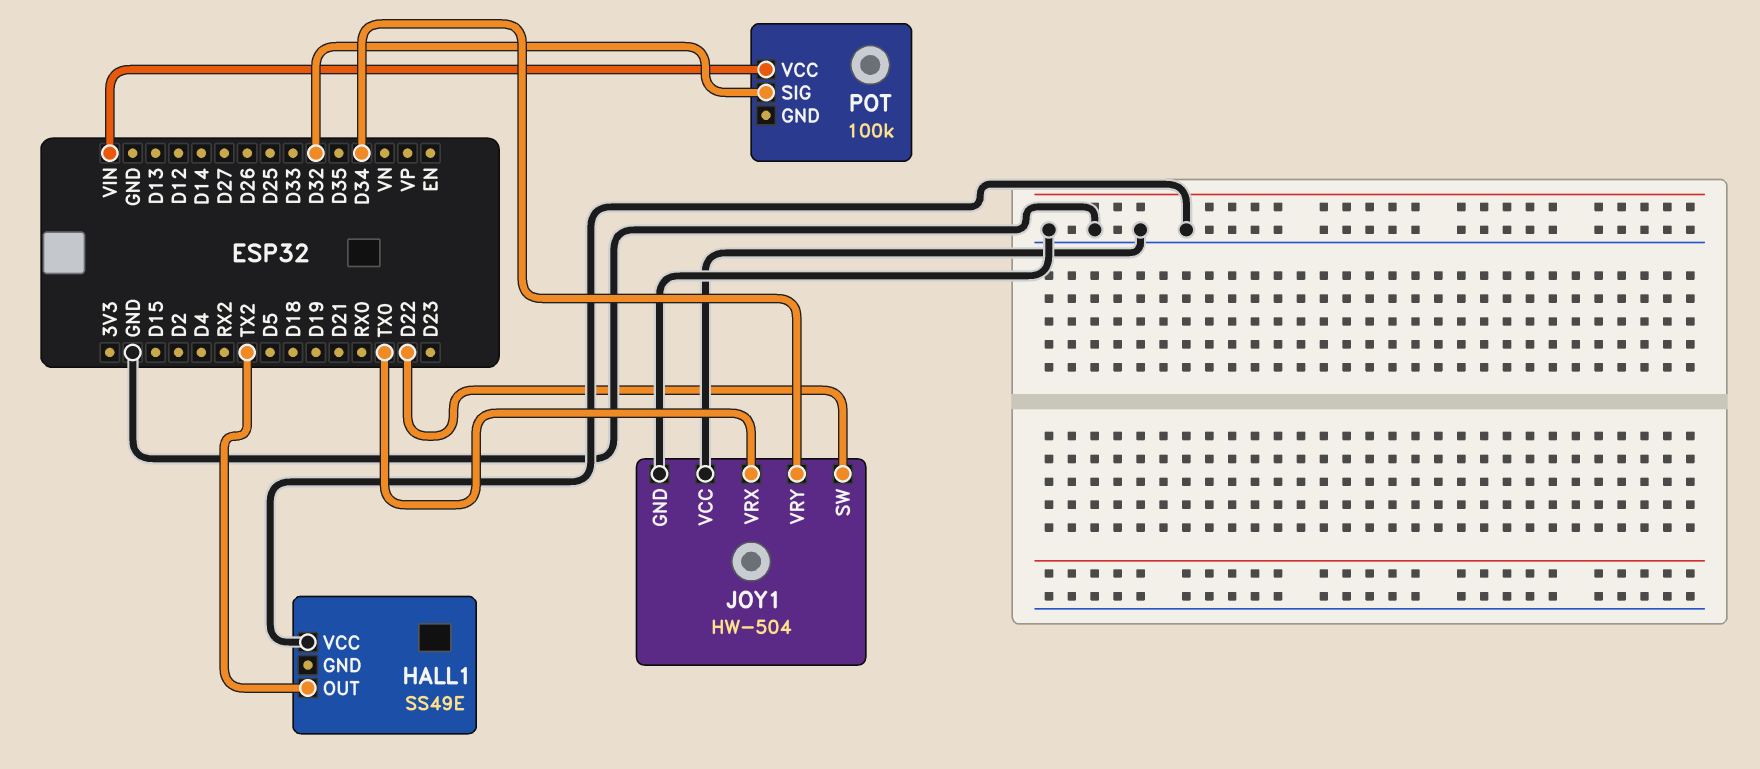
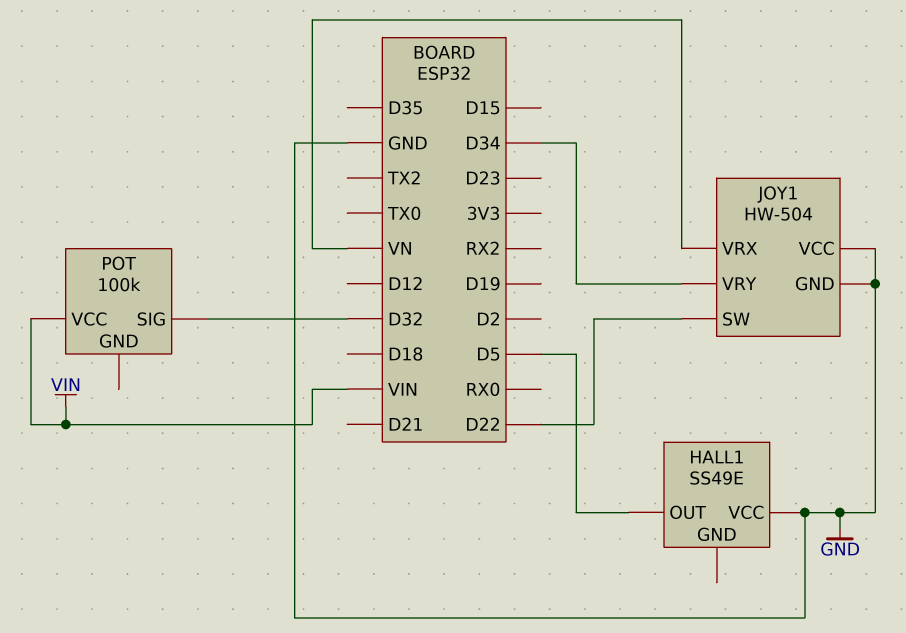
HALL1 pin OUT: TX2 -> D5
JOY1 pin VRX: TX0 -> VN

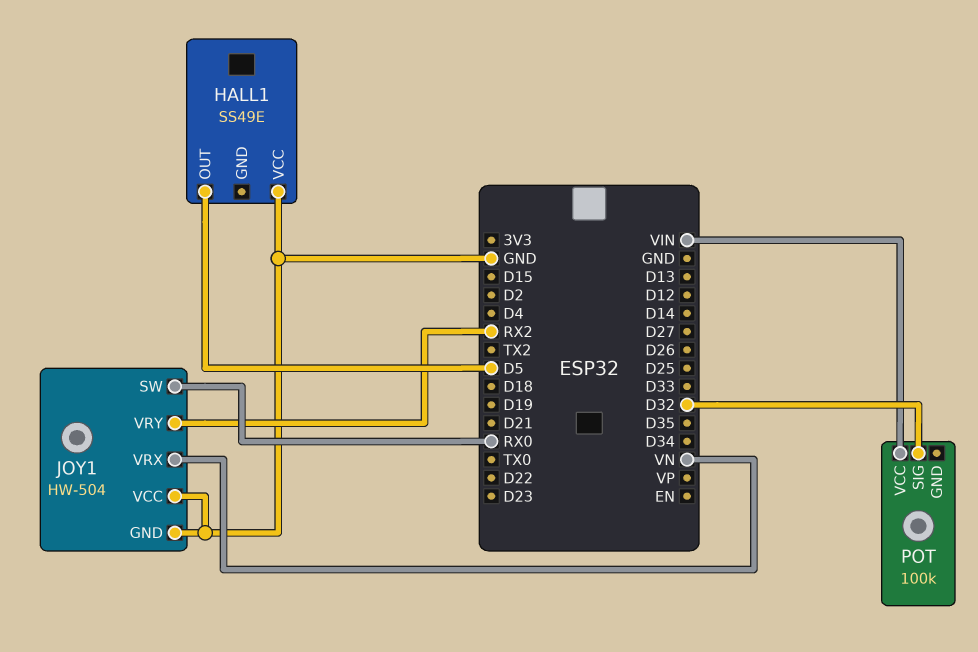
JOY1 pin SW: D22 -> RX0
JOY1 pin VRY: D34 -> RX2

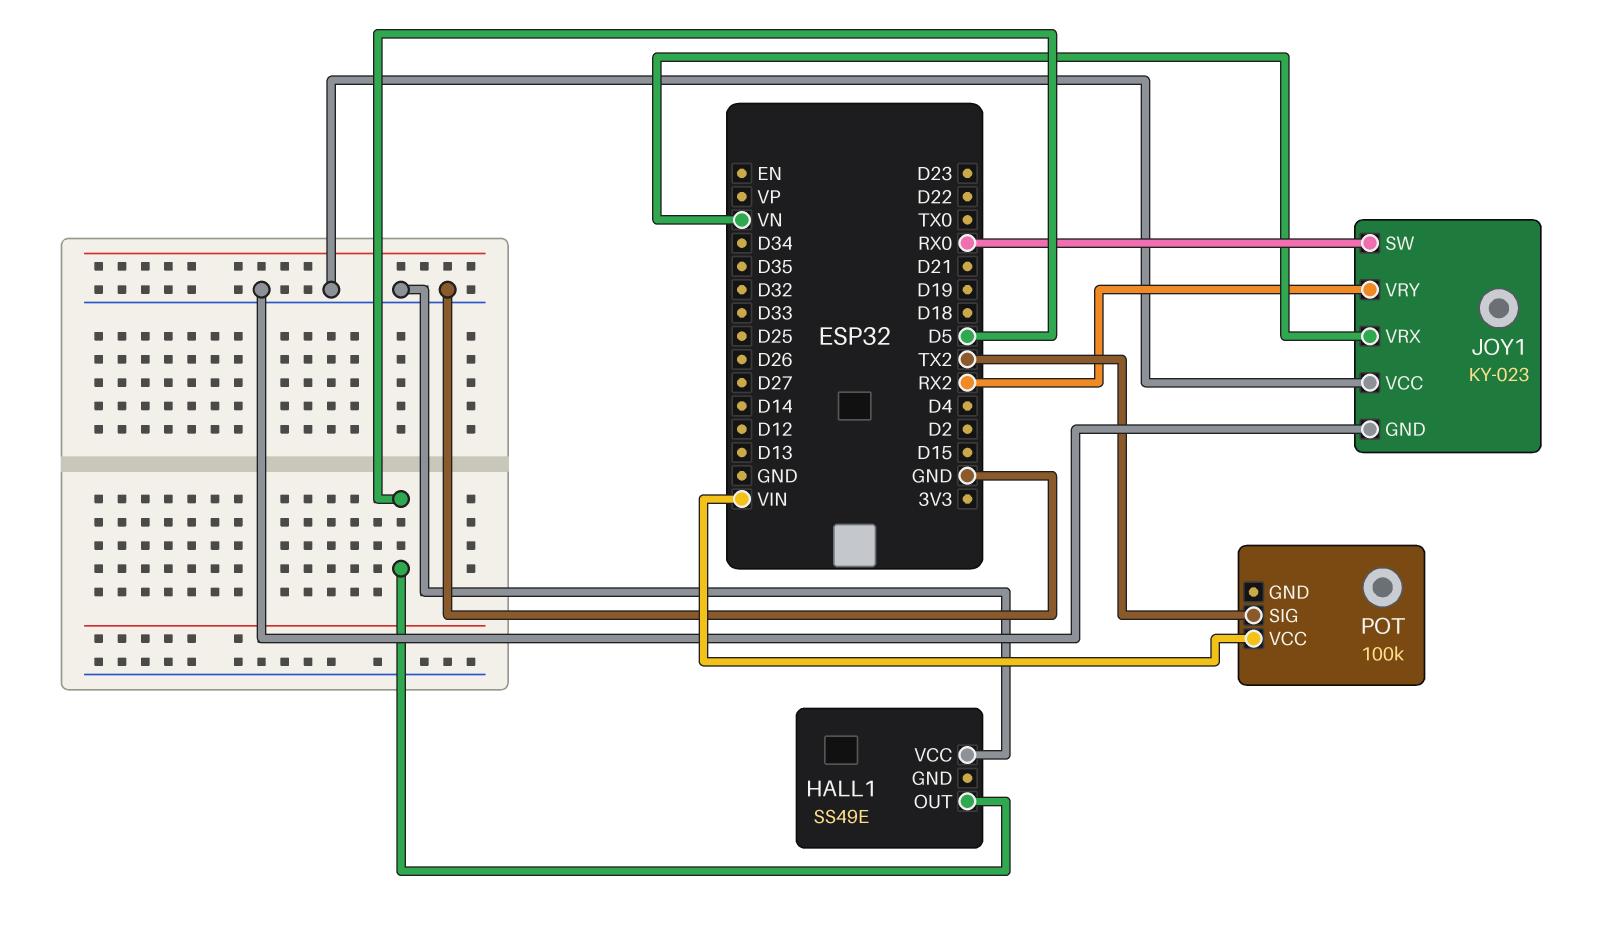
JOY1: HW-504 -> KY-023
POT pin SIG: D32 -> TX2

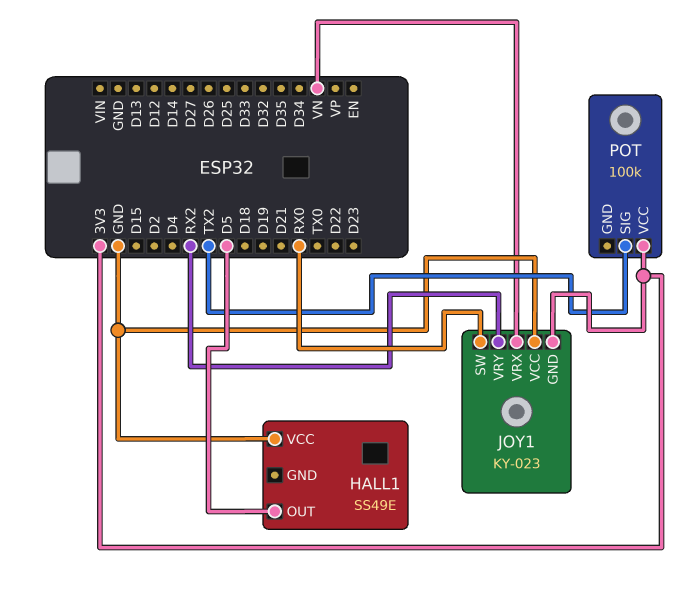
JOY1 pin GND: GND -> 3V3
POT pin VCC: VIN -> 3V3

